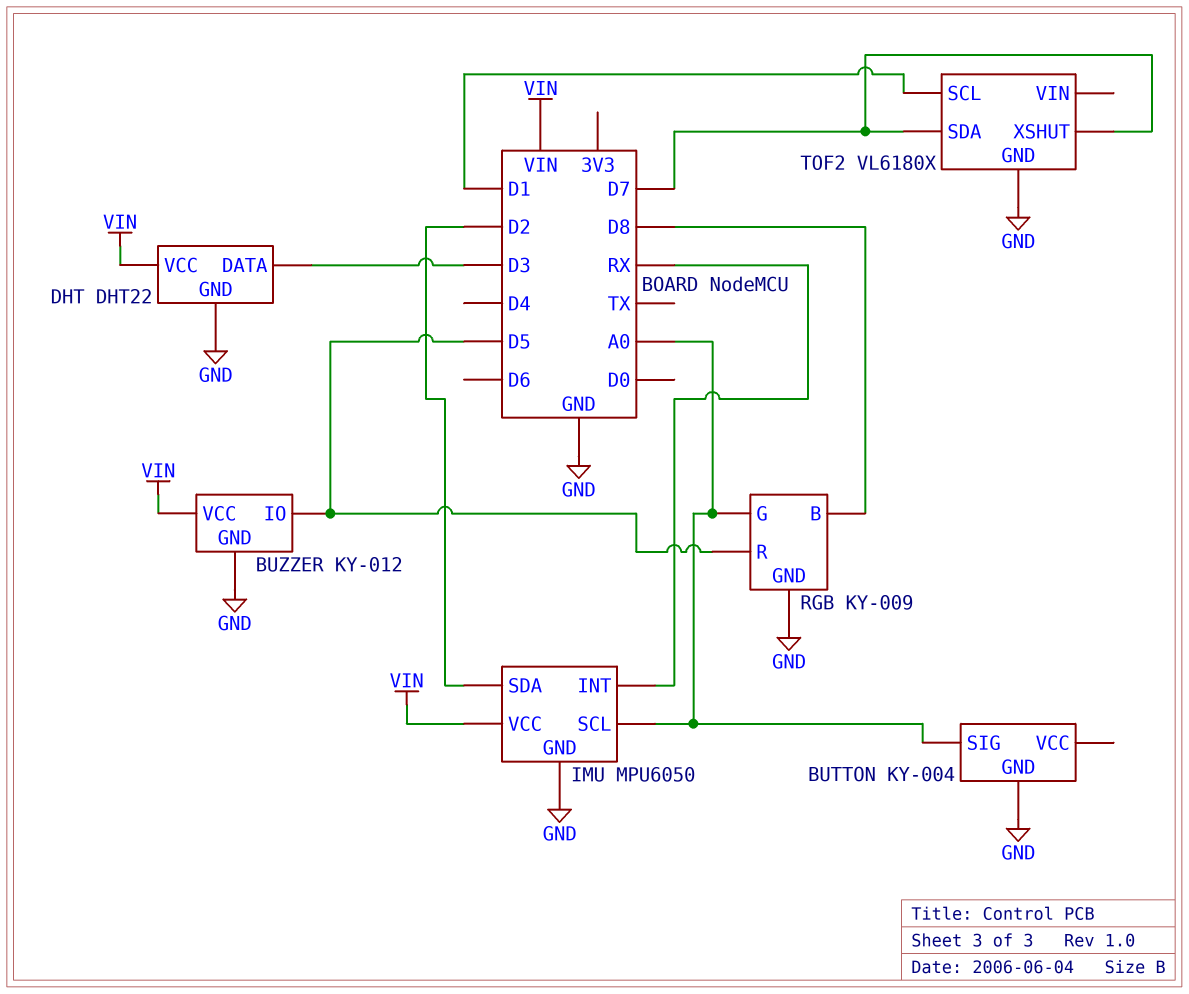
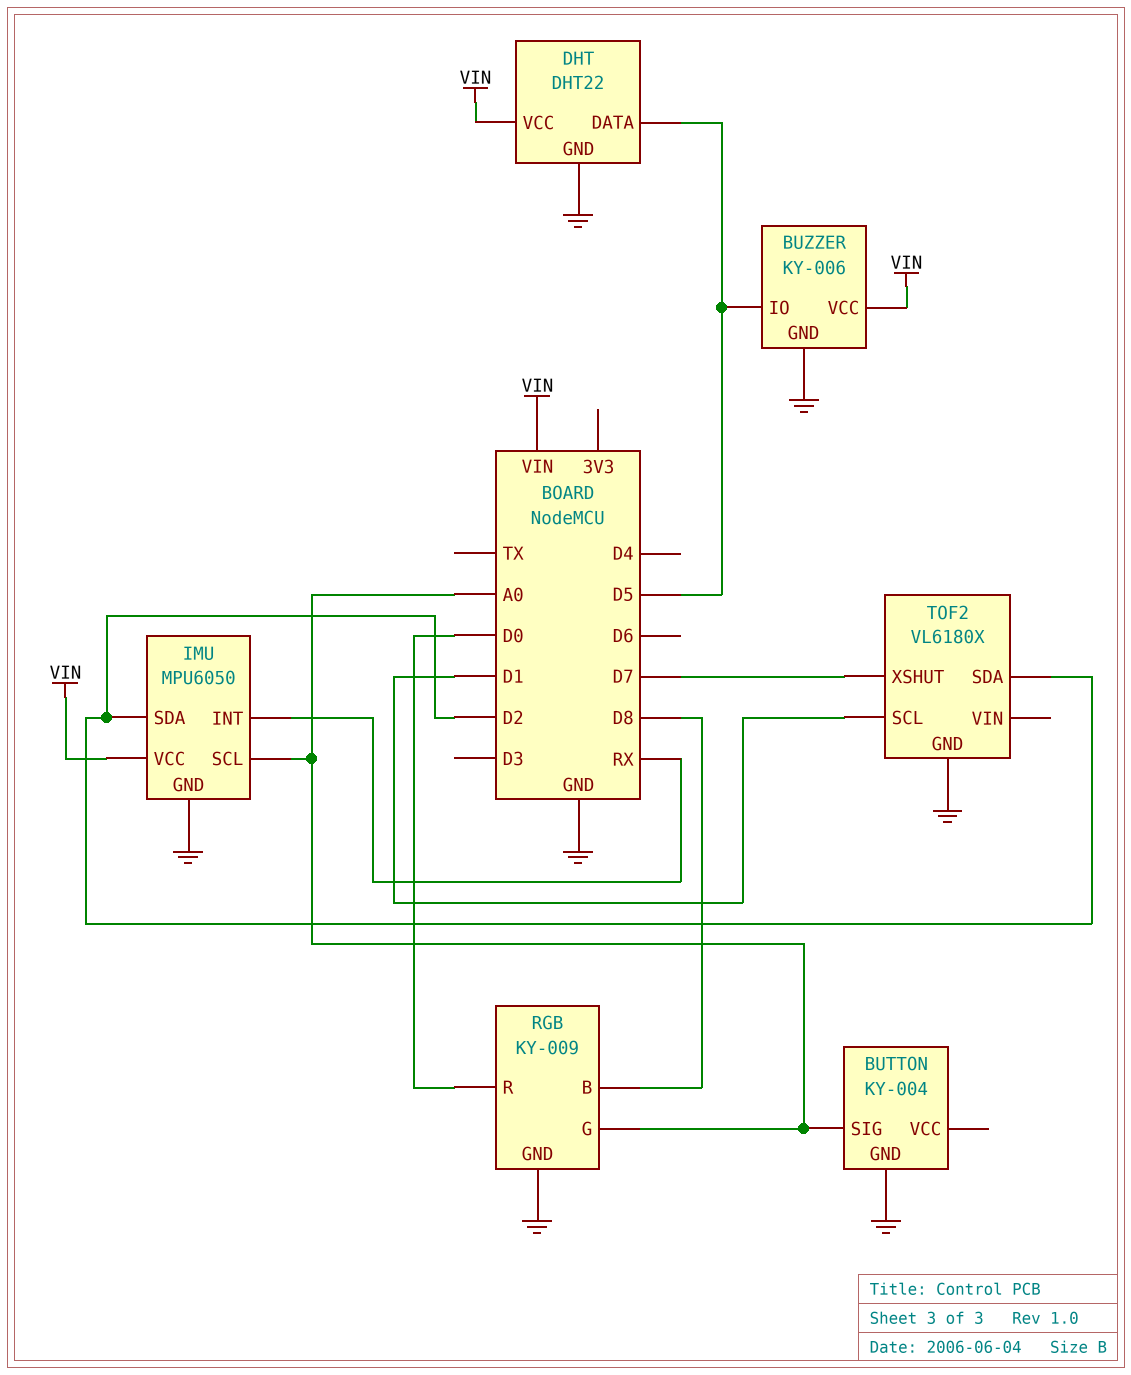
BUZZER: KY-012 -> KY-006
DHT pin DATA: D3 -> D5
RGB pin R: D5 -> D0
TOF2 pin SDA: D7 -> D2

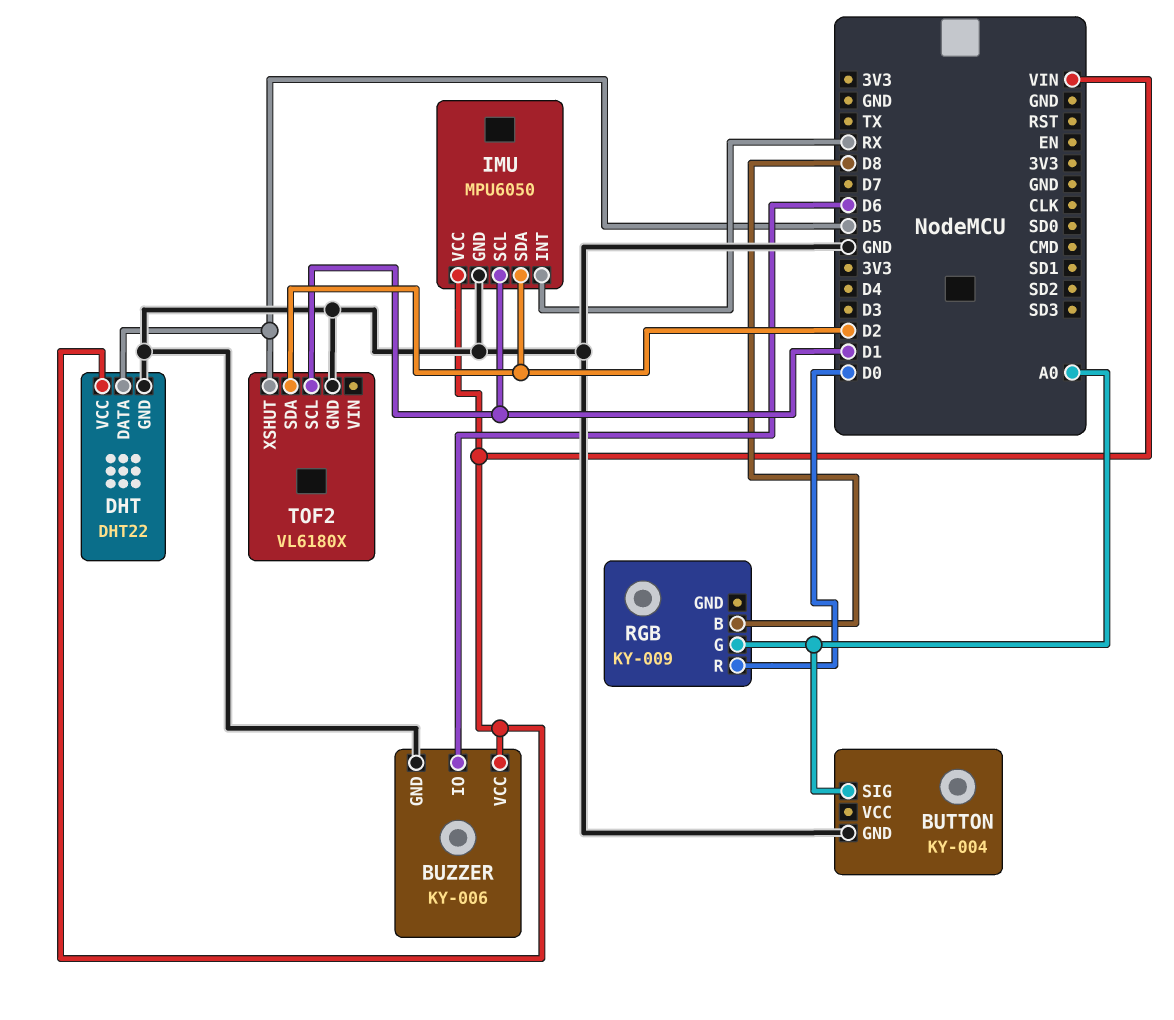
BUZZER pin IO: D5 -> D6
IMU pin SCL: A0 -> D1
RGB pin GND: GND -> none
TOF2 pin XSHUT: D7 -> D5

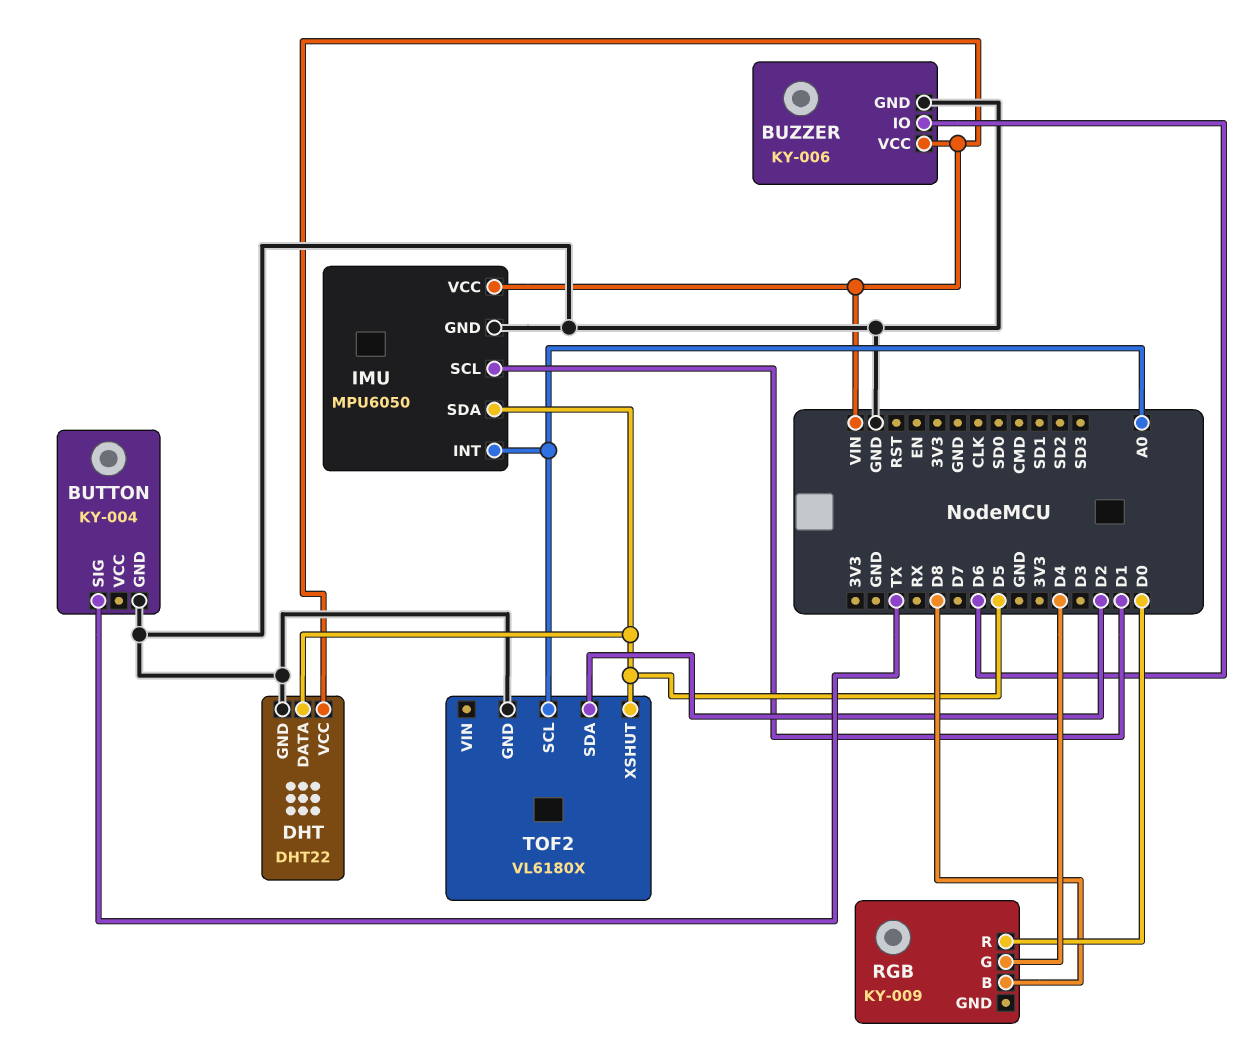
BUTTON pin SIG: A0 -> TX
IMU pin INT: RX -> A0
IMU pin SDA: D2 -> D5
RGB pin G: A0 -> D4
TOF2 pin SCL: D1 -> A0

